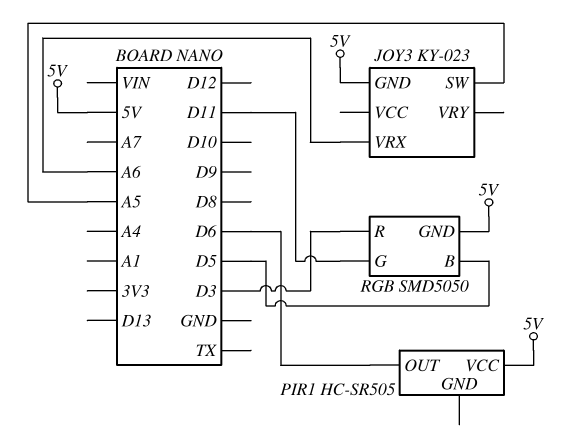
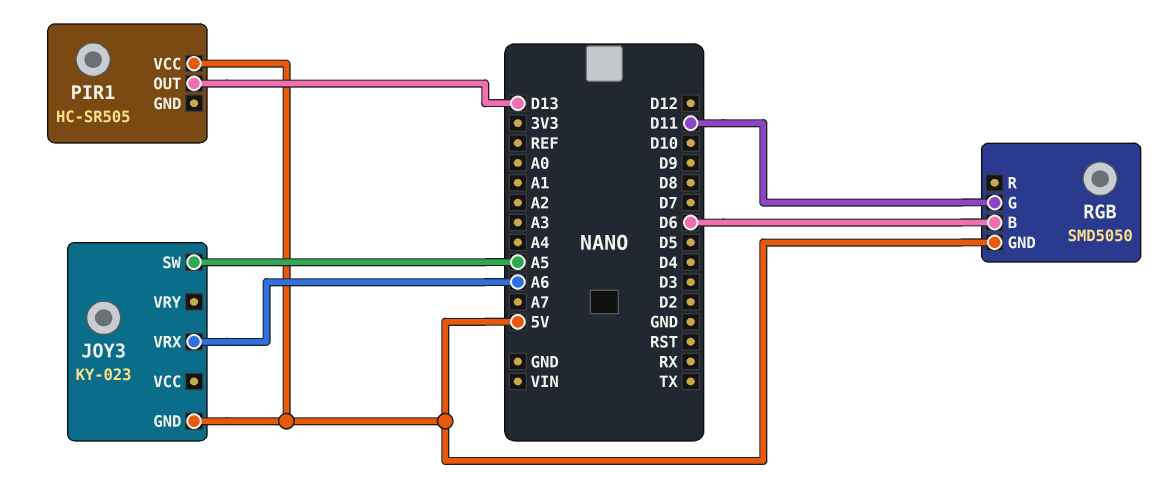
PIR1 pin OUT: D6 -> D13
RGB pin B: D5 -> D6
RGB pin R: D3 -> none

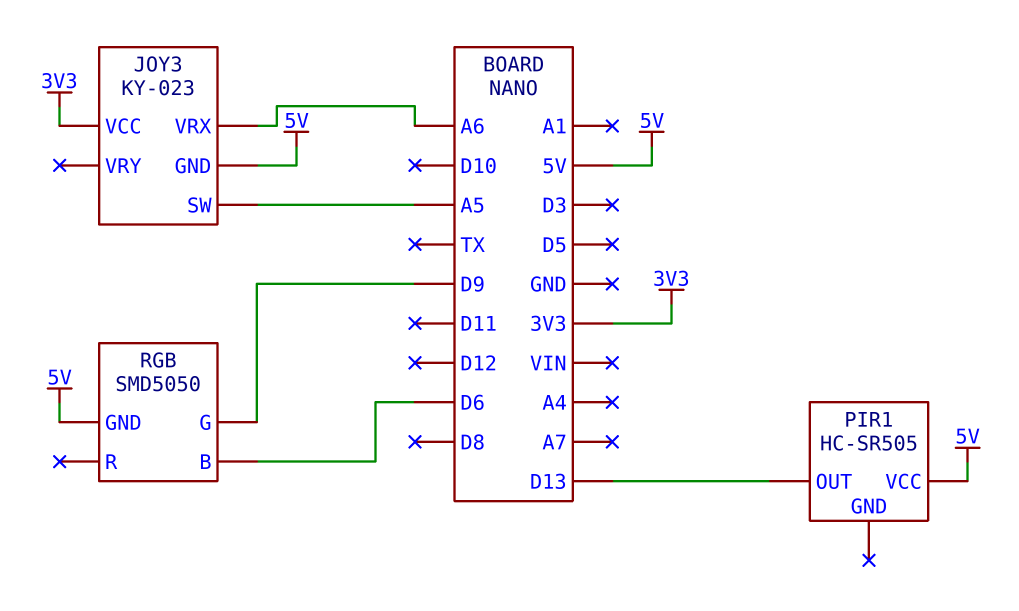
JOY3 pin VCC: none -> 3V3
RGB pin G: D11 -> D9

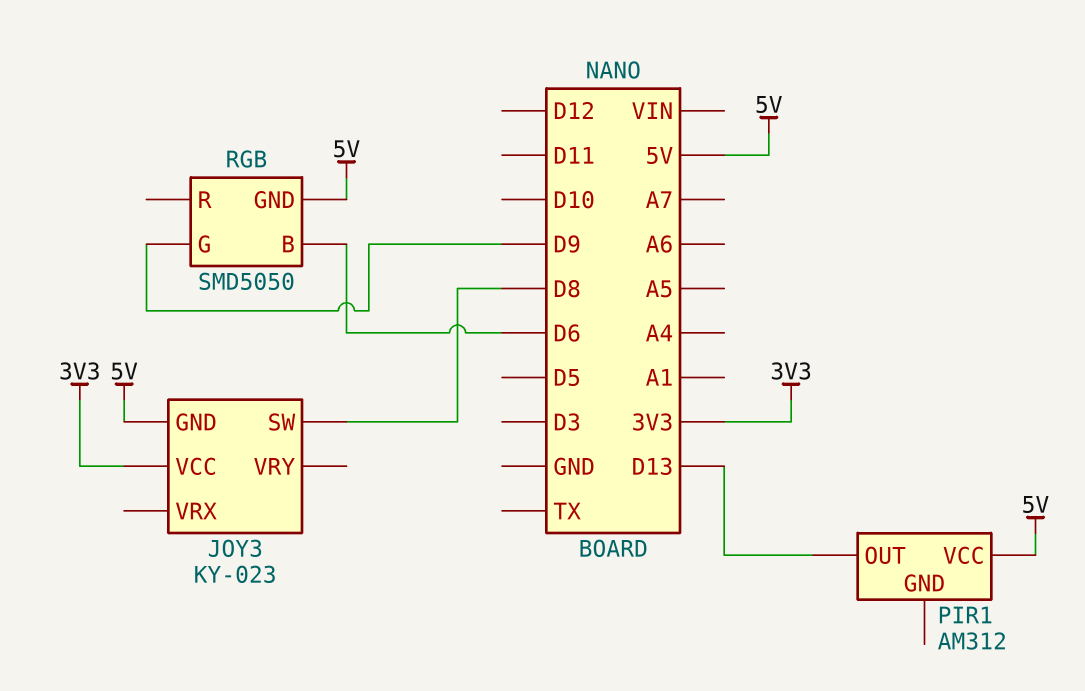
JOY3 pin SW: A5 -> D8
JOY3 pin VRX: A6 -> none
PIR1: HC-SR505 -> AM312

